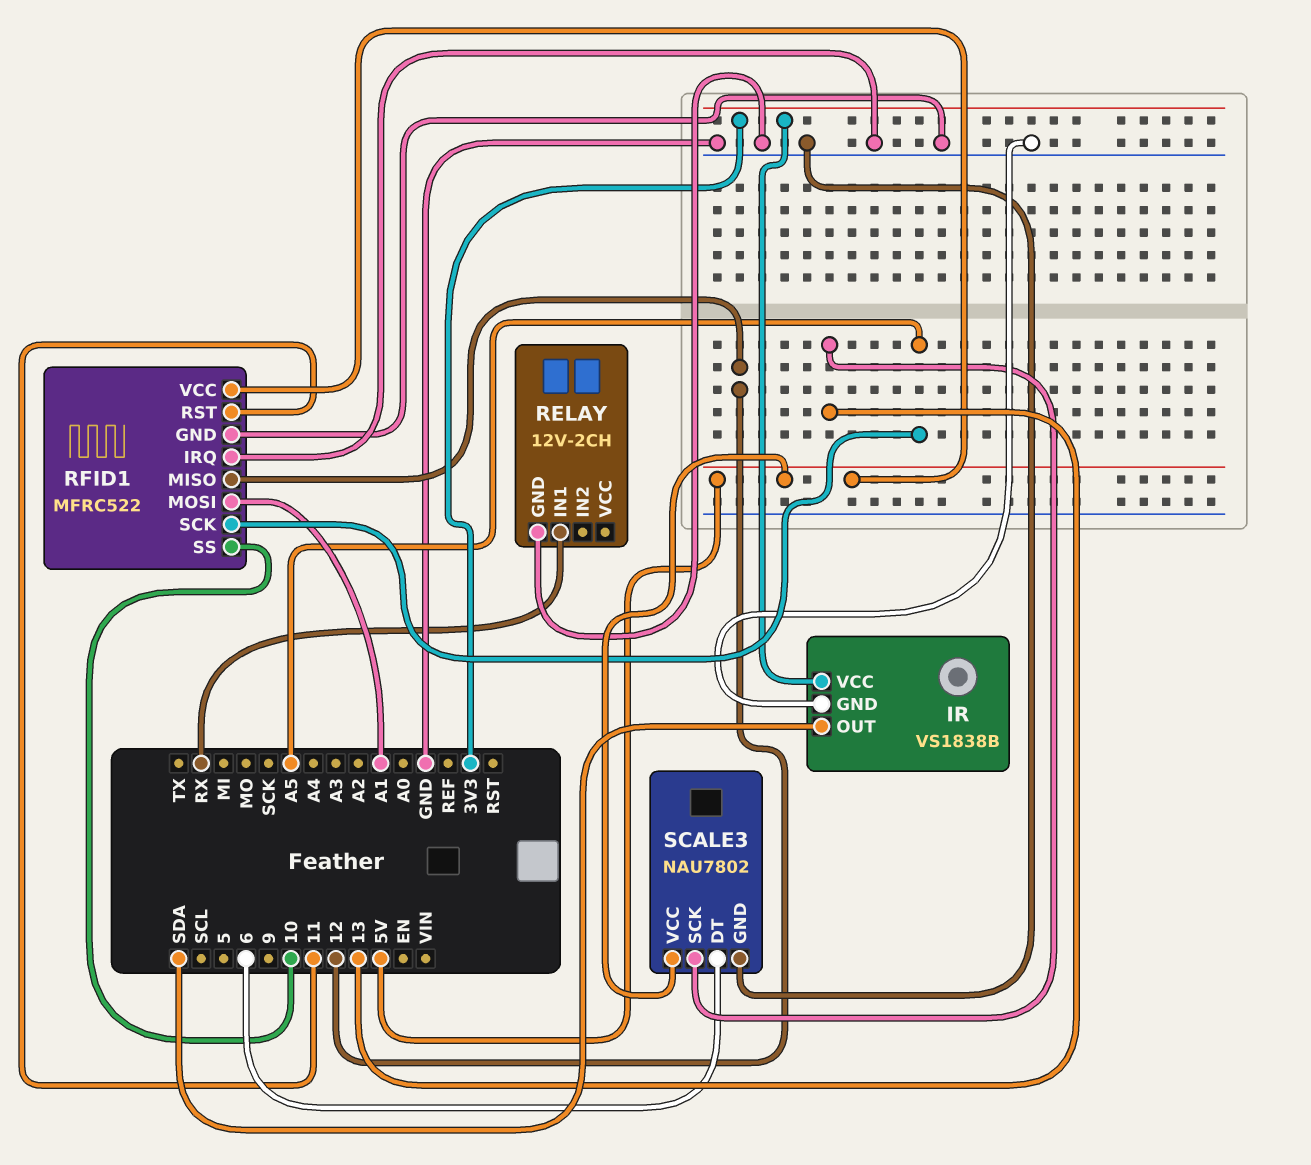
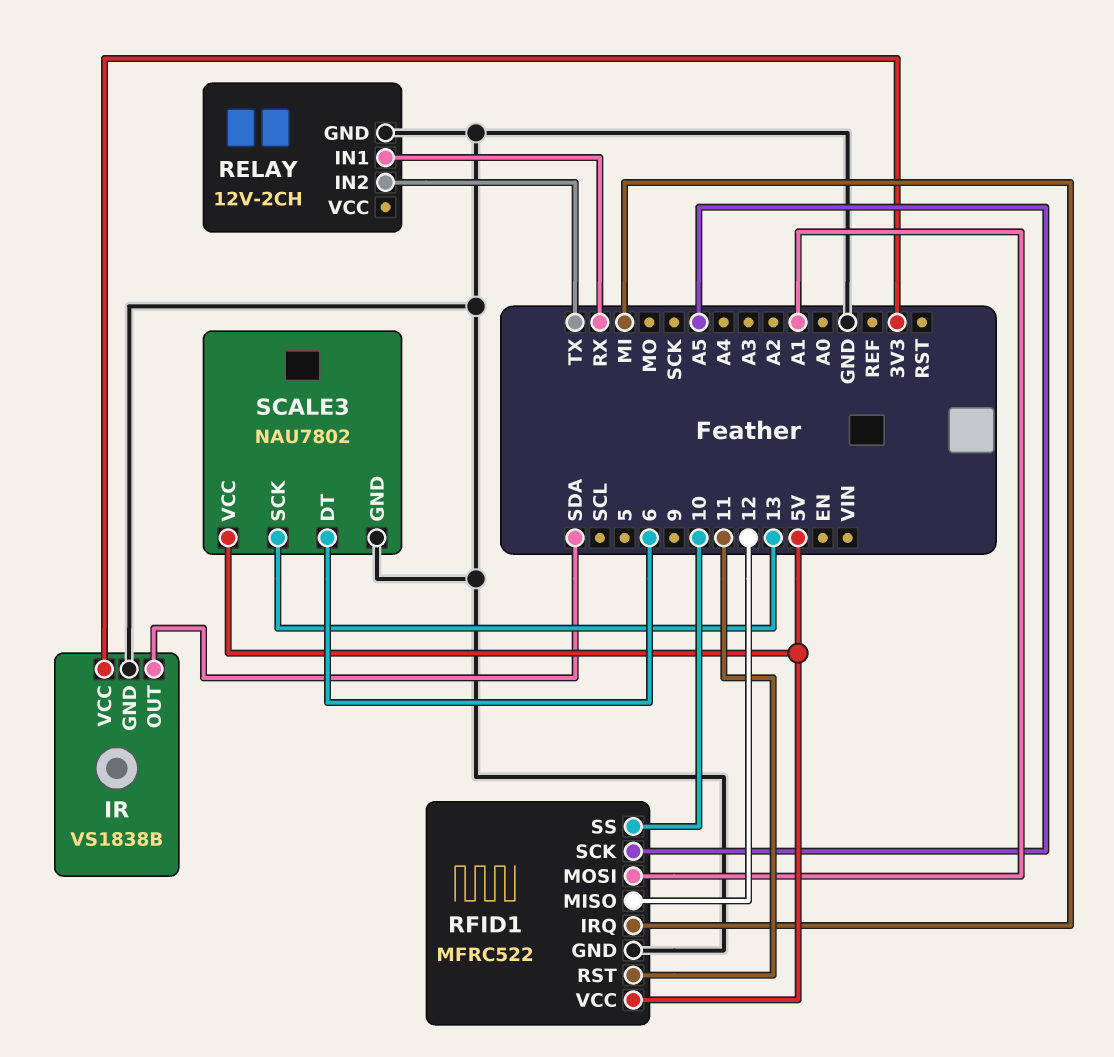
RELAY pin IN2: none -> TX
RFID1 pin IRQ: GND -> MI

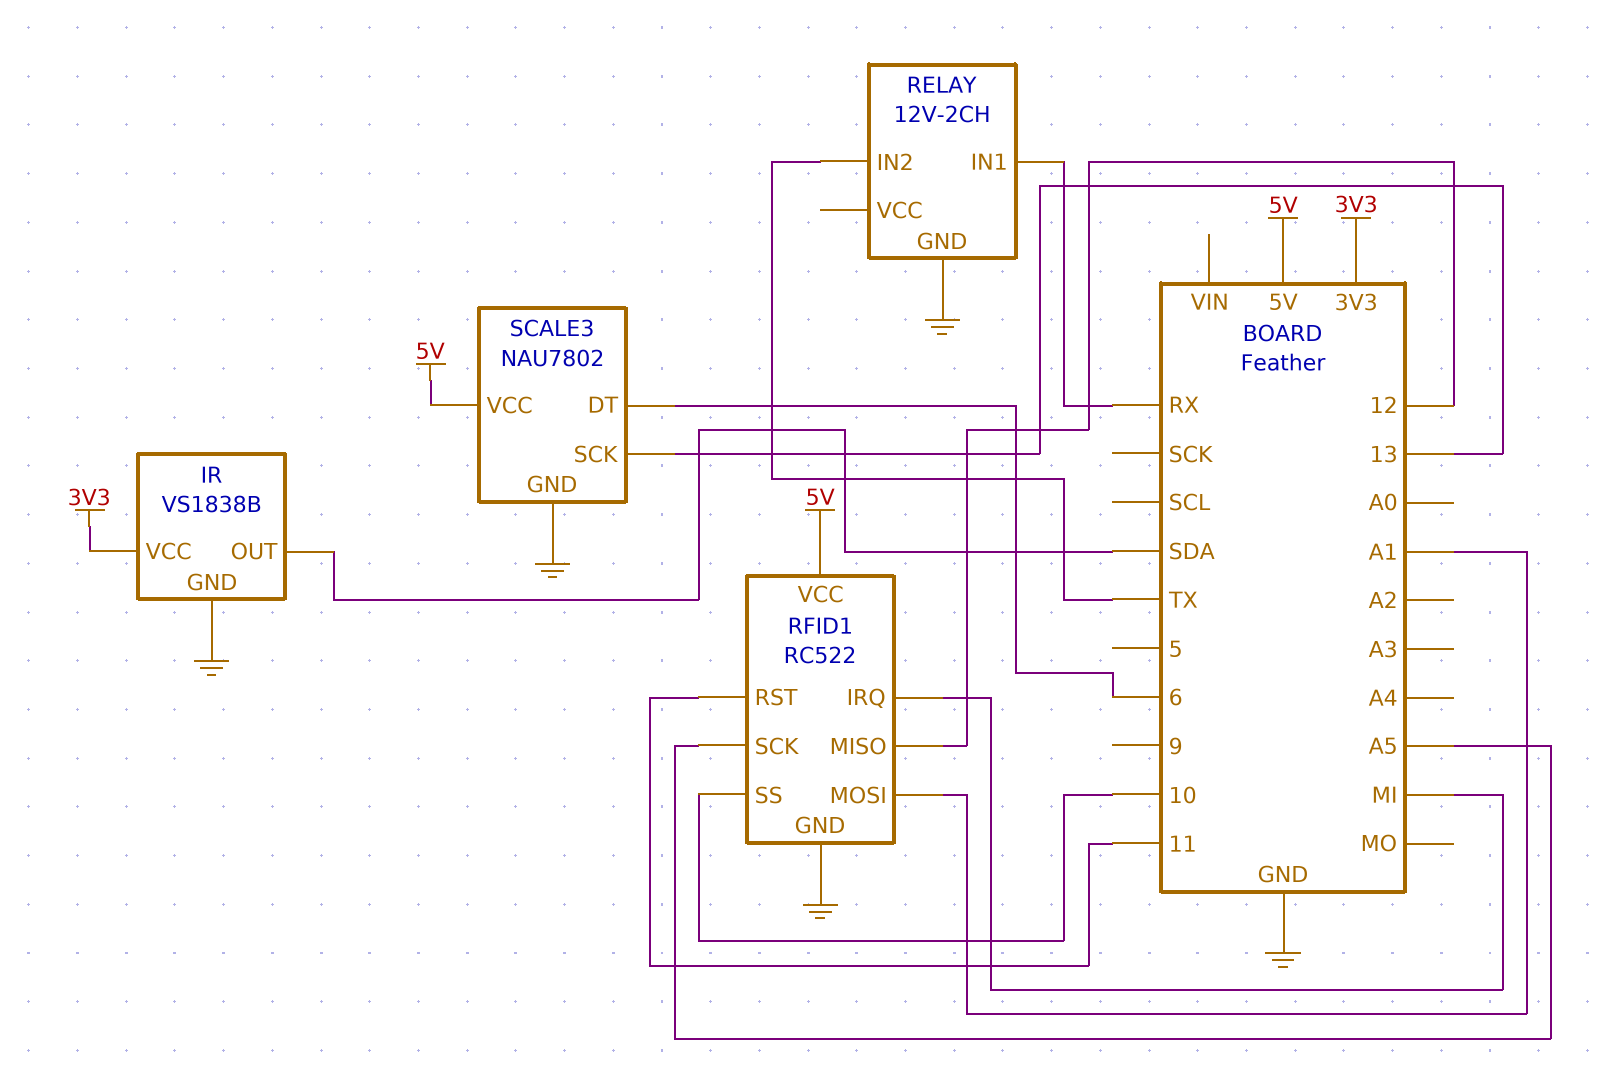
RFID1: MFRC522 -> RC522

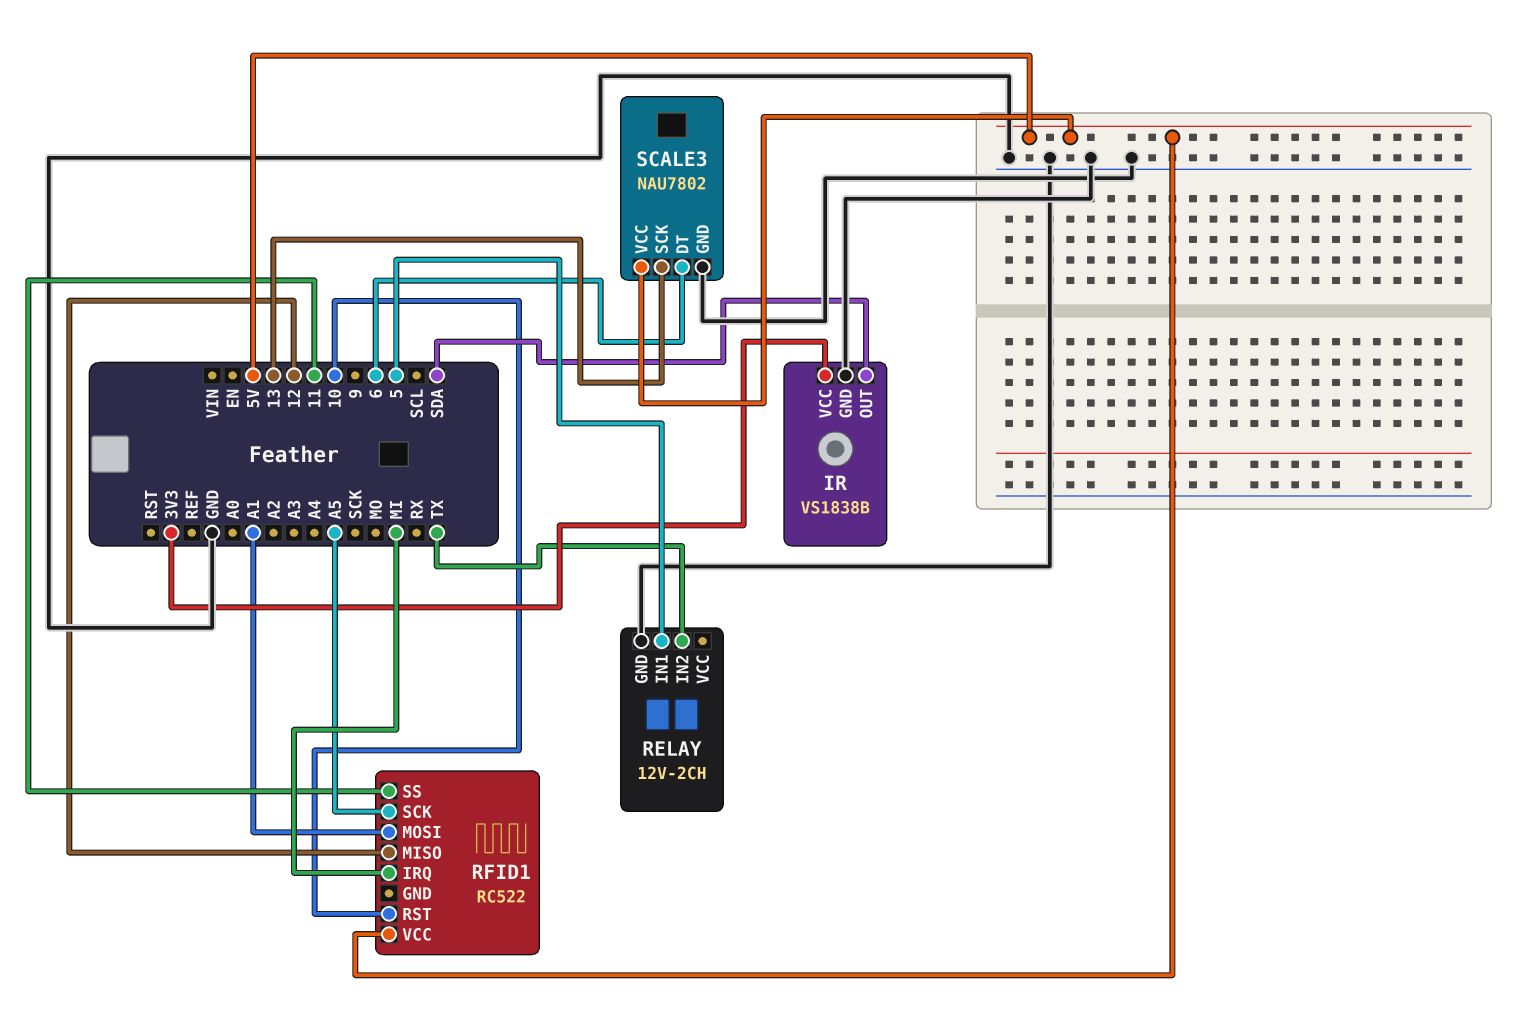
RELAY pin IN1: RX -> 5
RFID1 pin GND: GND -> none
RFID1 pin RST: 11 -> 10
RFID1 pin SS: 10 -> 11

